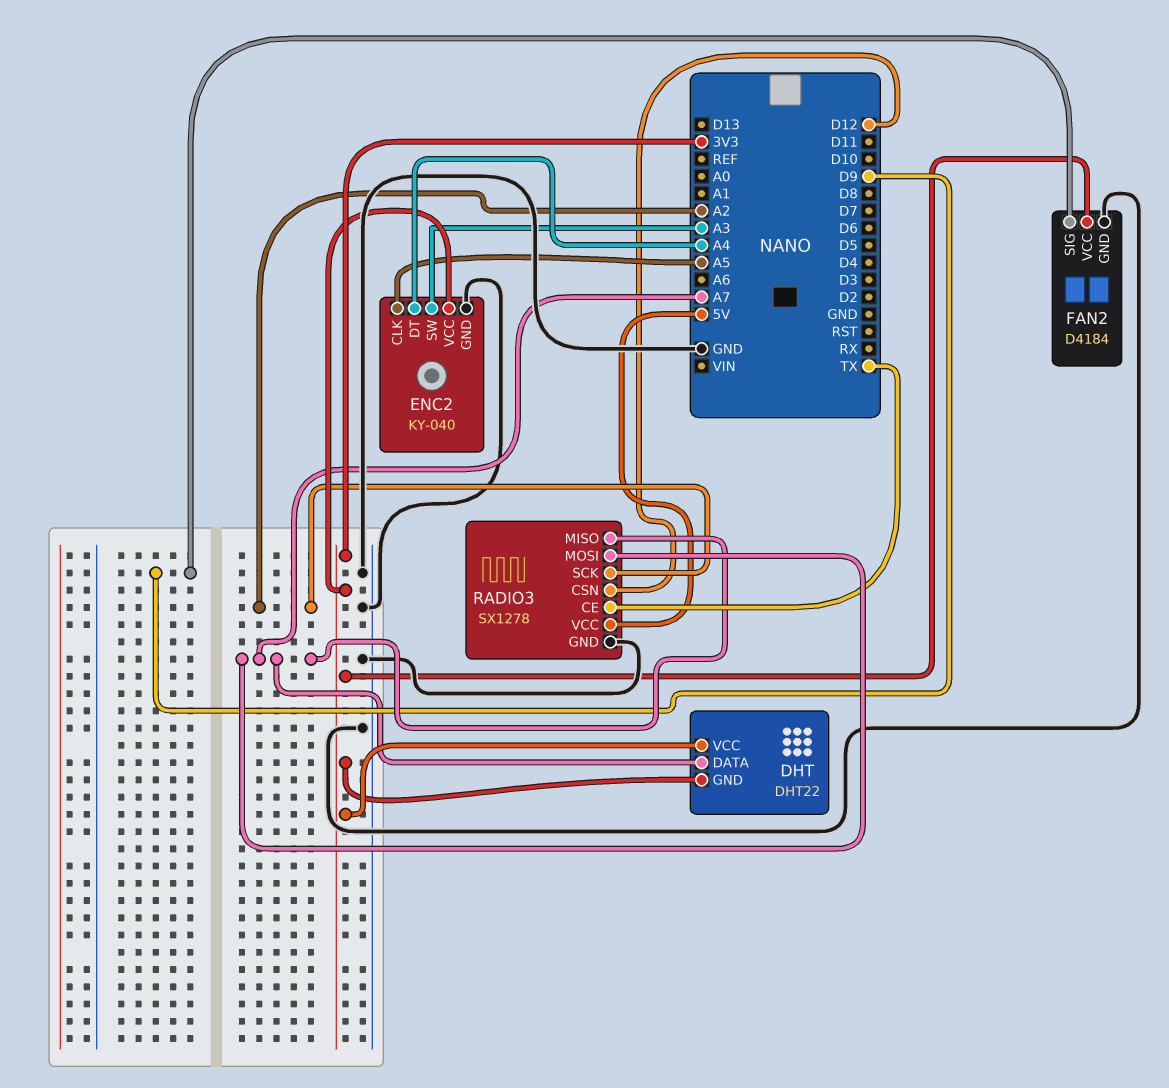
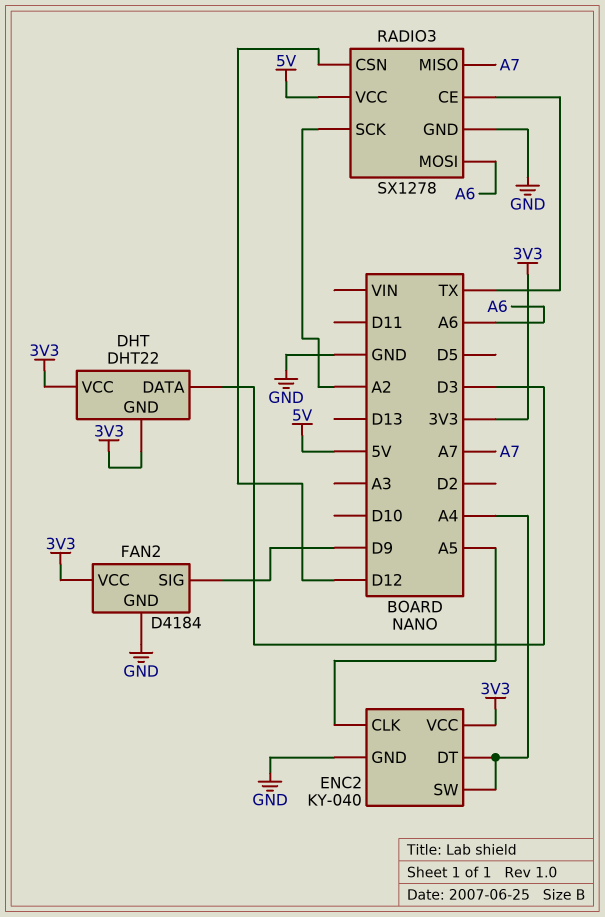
DHT pin DATA: A7 -> D3
ENC2 pin SW: A3 -> A4
RADIO3 pin MOSI: A7 -> A6

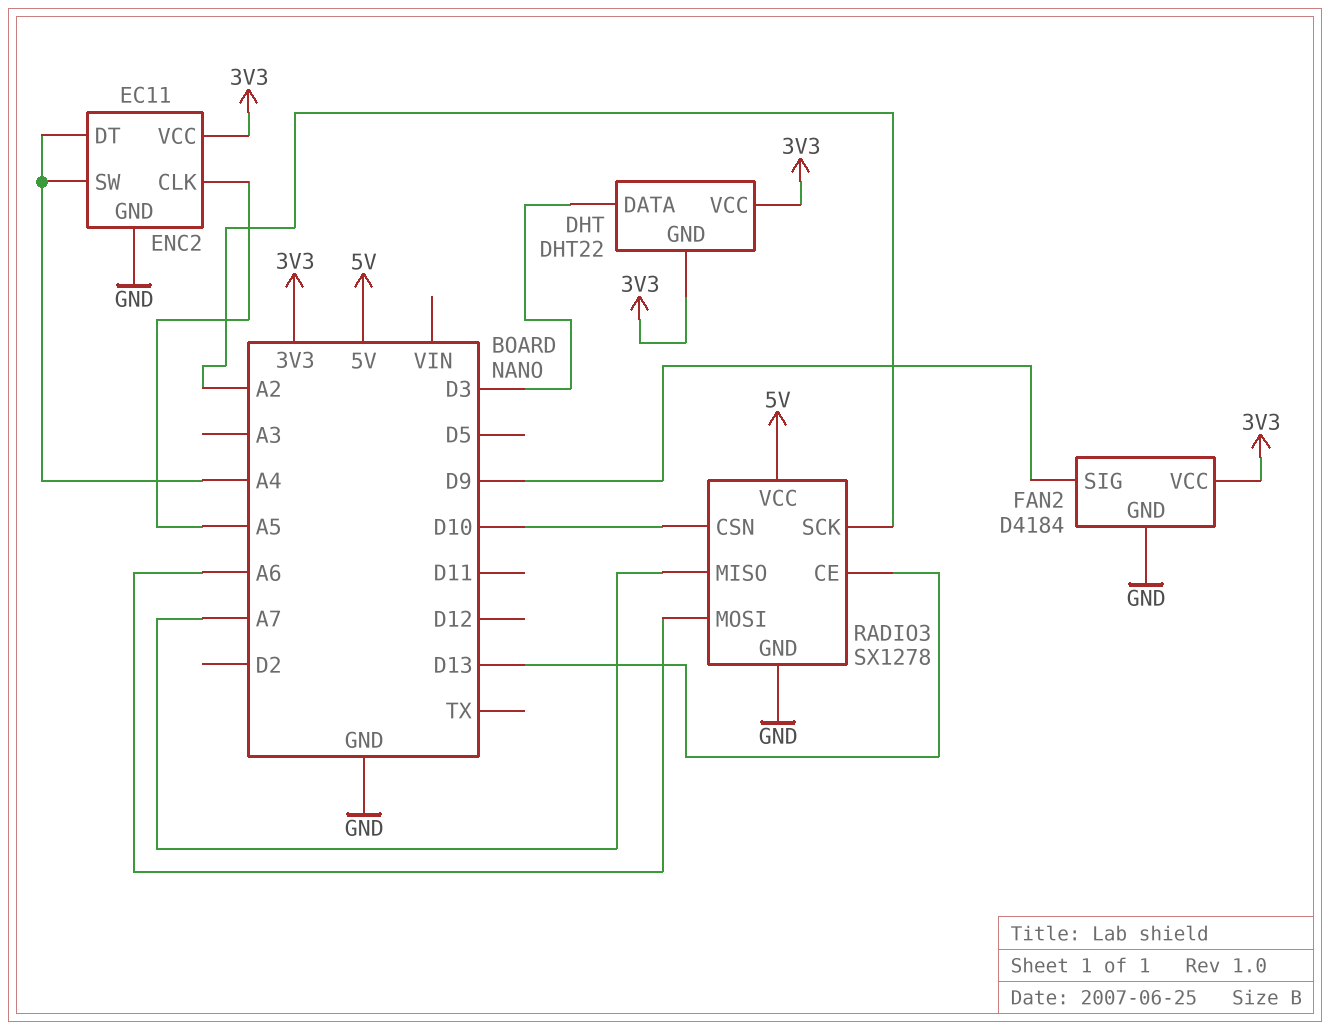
ENC2: KY-040 -> EC11
RADIO3 pin CE: TX -> D13
RADIO3 pin CSN: D12 -> D10

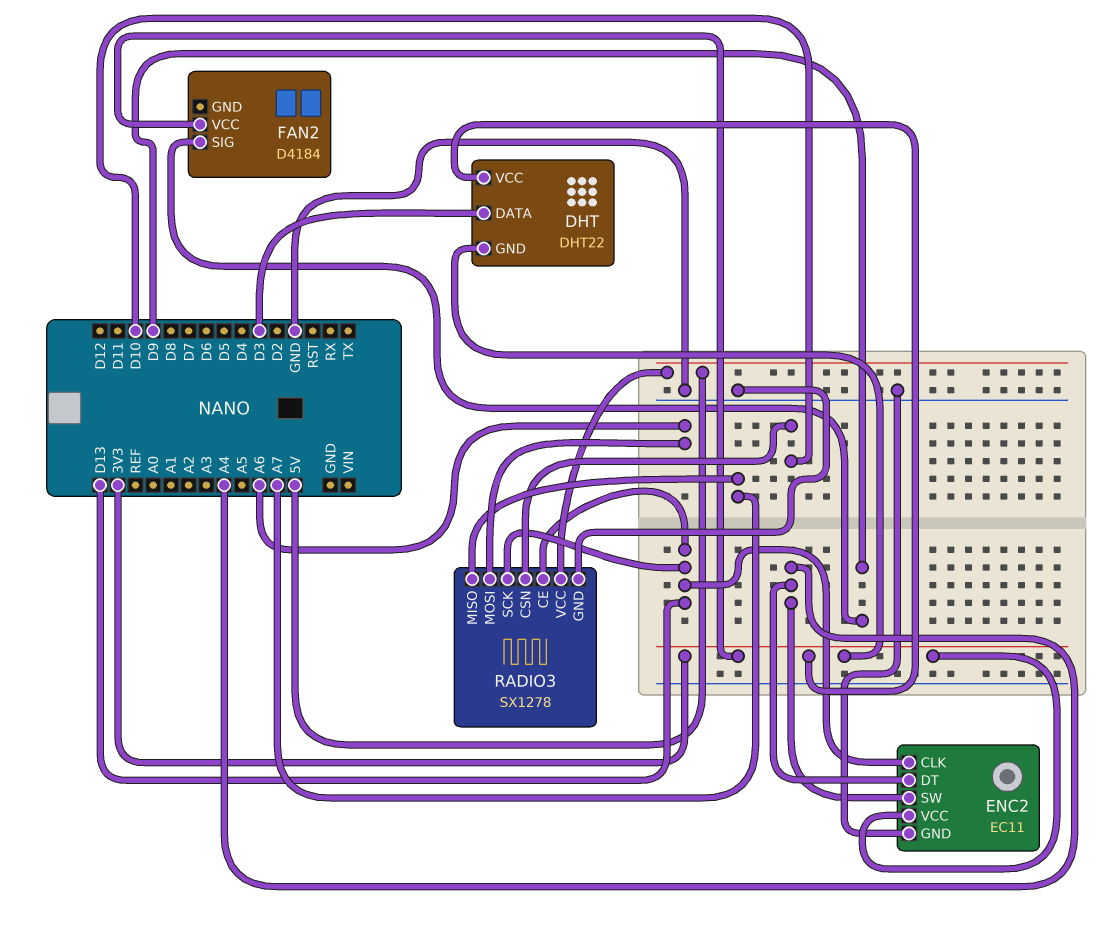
ENC2 pin CLK: A5 -> D13
FAN2 pin GND: GND -> none
RADIO3 pin SCK: A2 -> D13

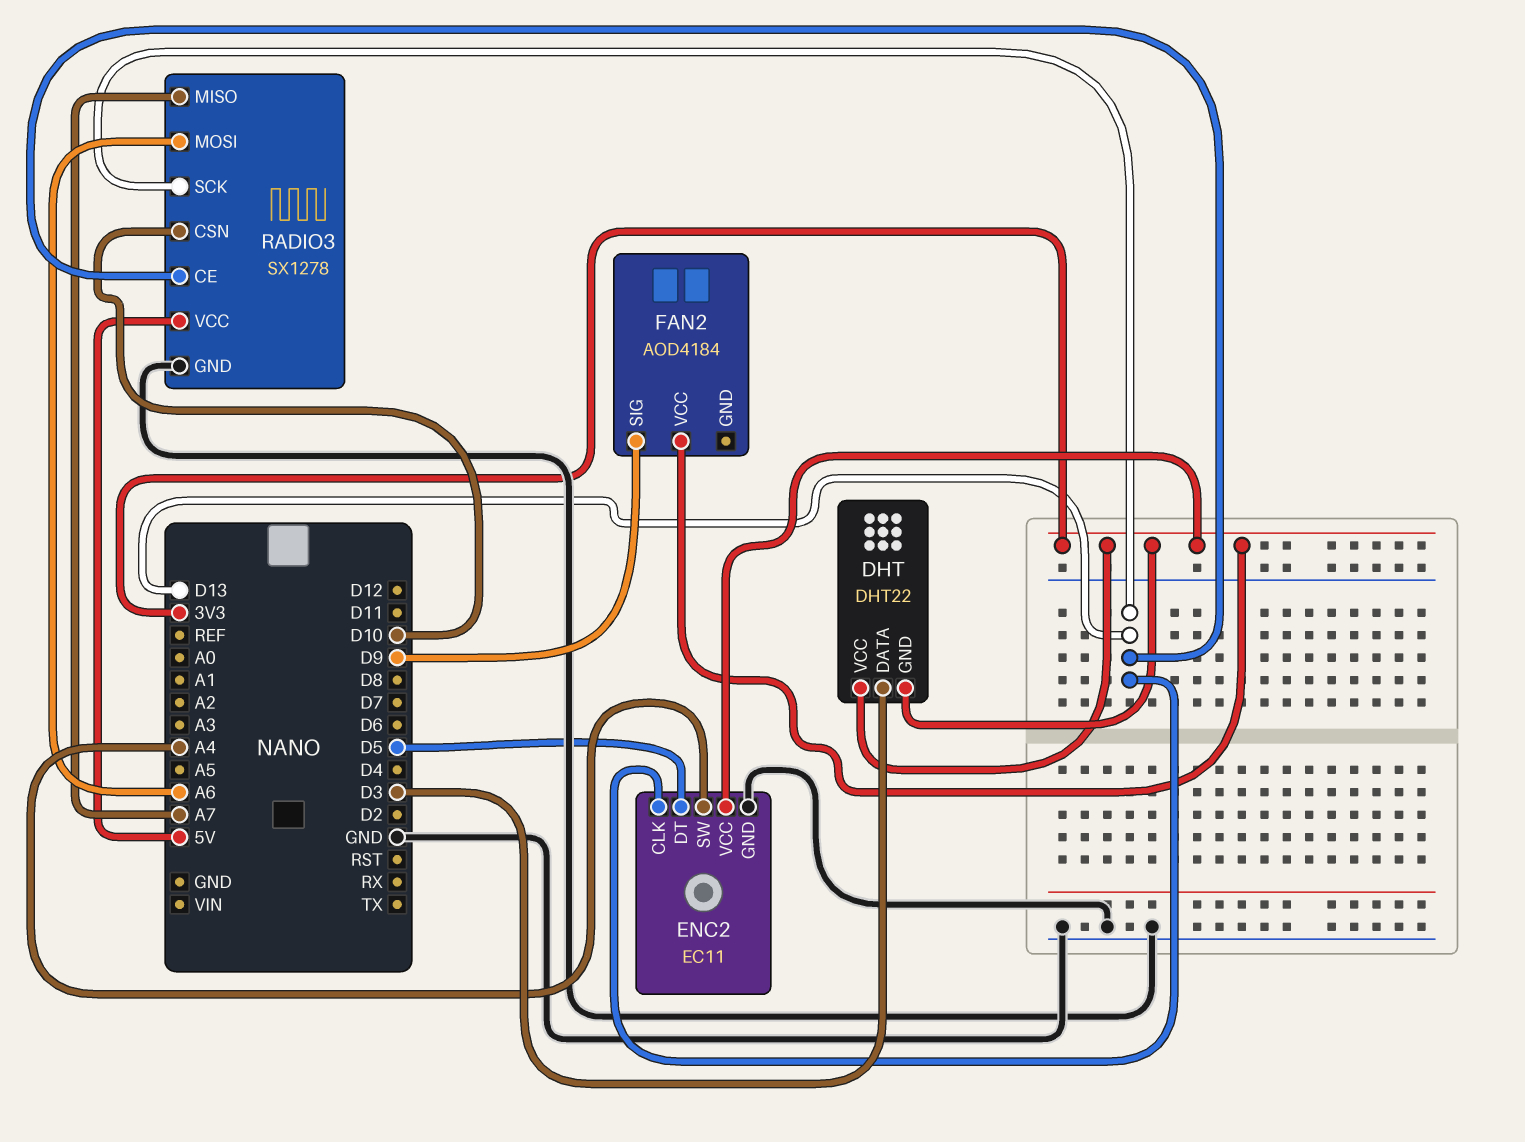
ENC2 pin DT: A4 -> D5
FAN2: D4184 -> AOD4184

